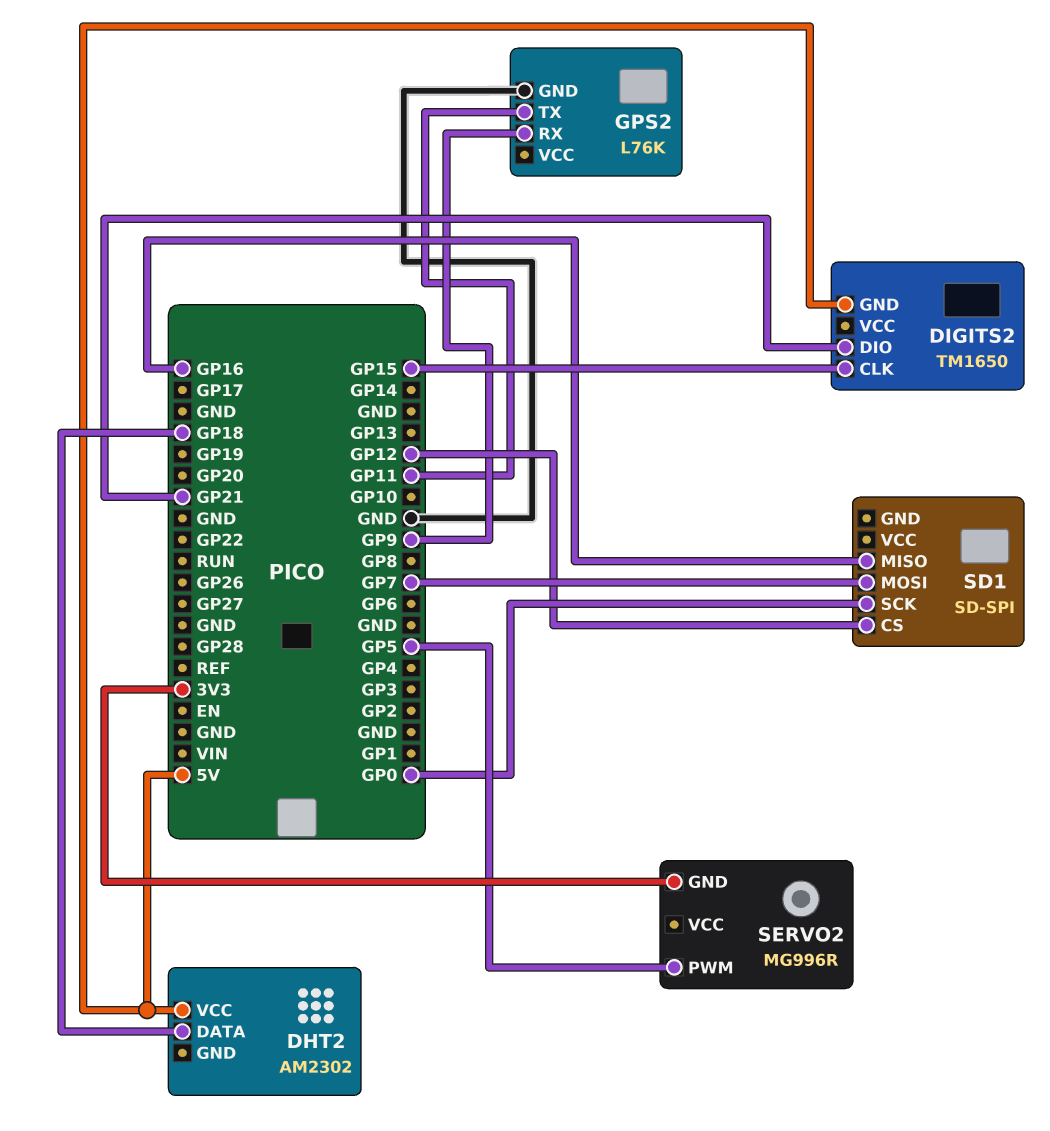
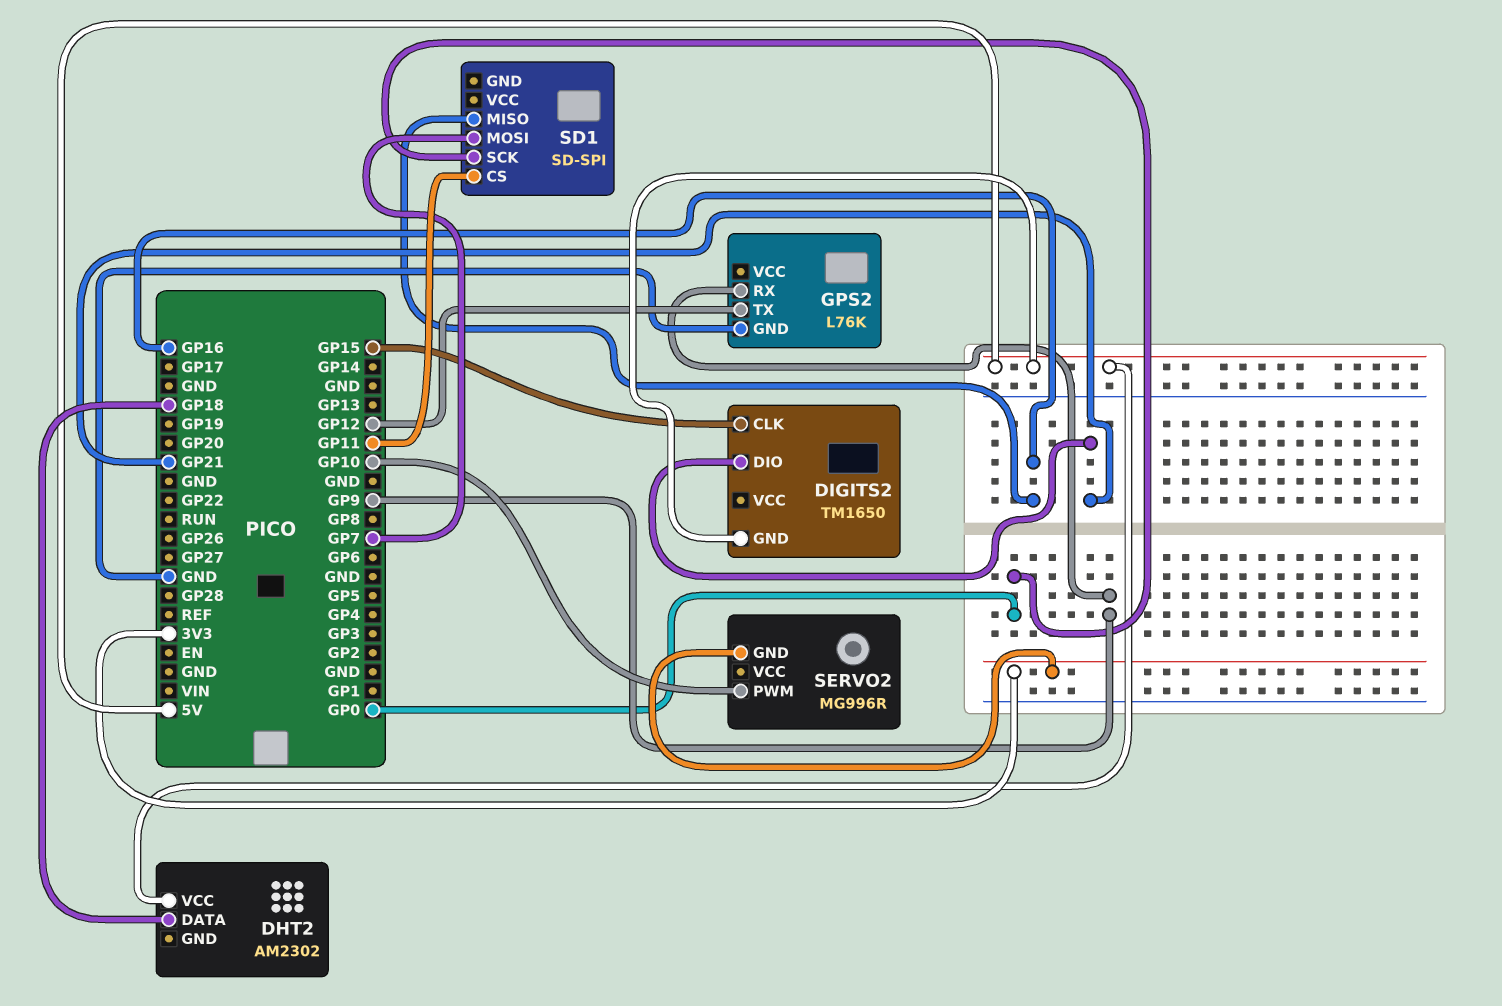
GPS2 pin TX: GP11 -> GP12
SD1 pin CS: GP12 -> GP11
SERVO2 pin PWM: GP5 -> GP10

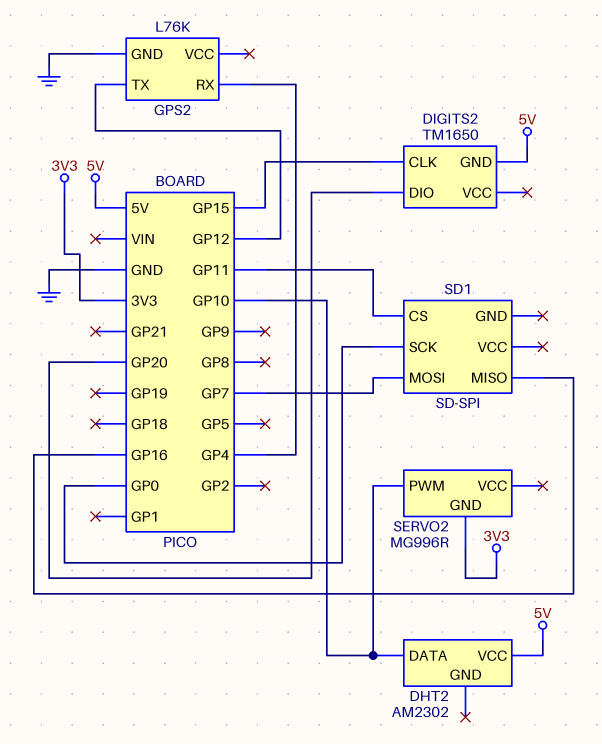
DHT2 pin DATA: GP18 -> GP10
DIGITS2 pin DIO: GP21 -> GP20
GPS2 pin RX: GP9 -> GP4

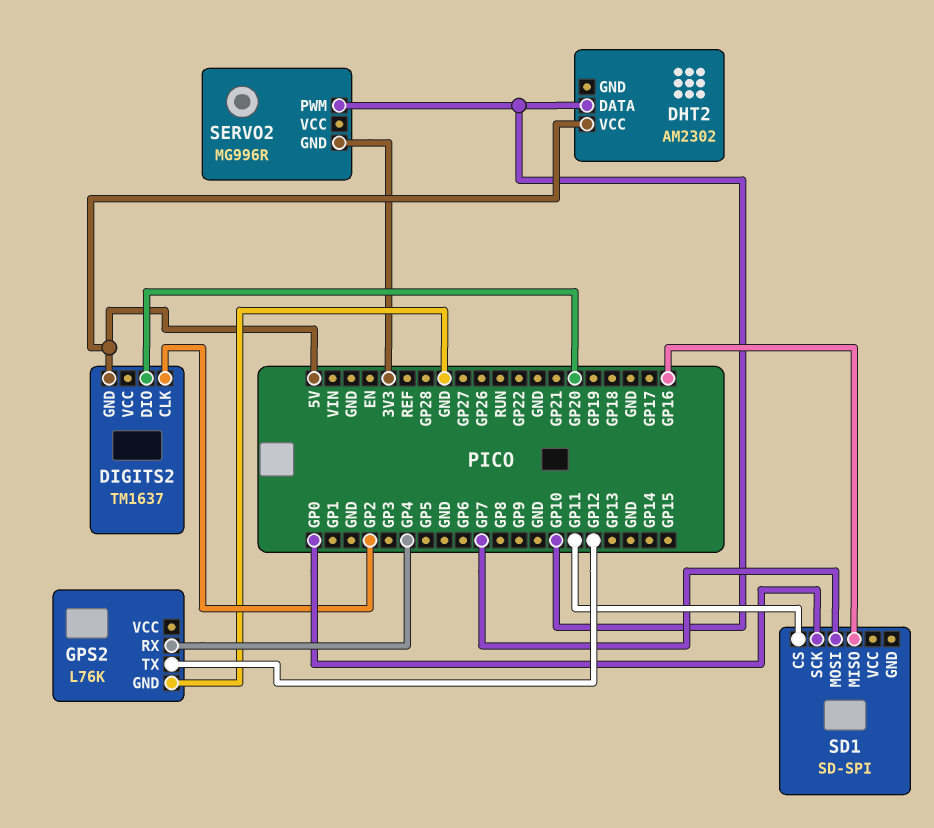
DIGITS2: TM1650 -> TM1637
DIGITS2 pin CLK: GP15 -> GP2

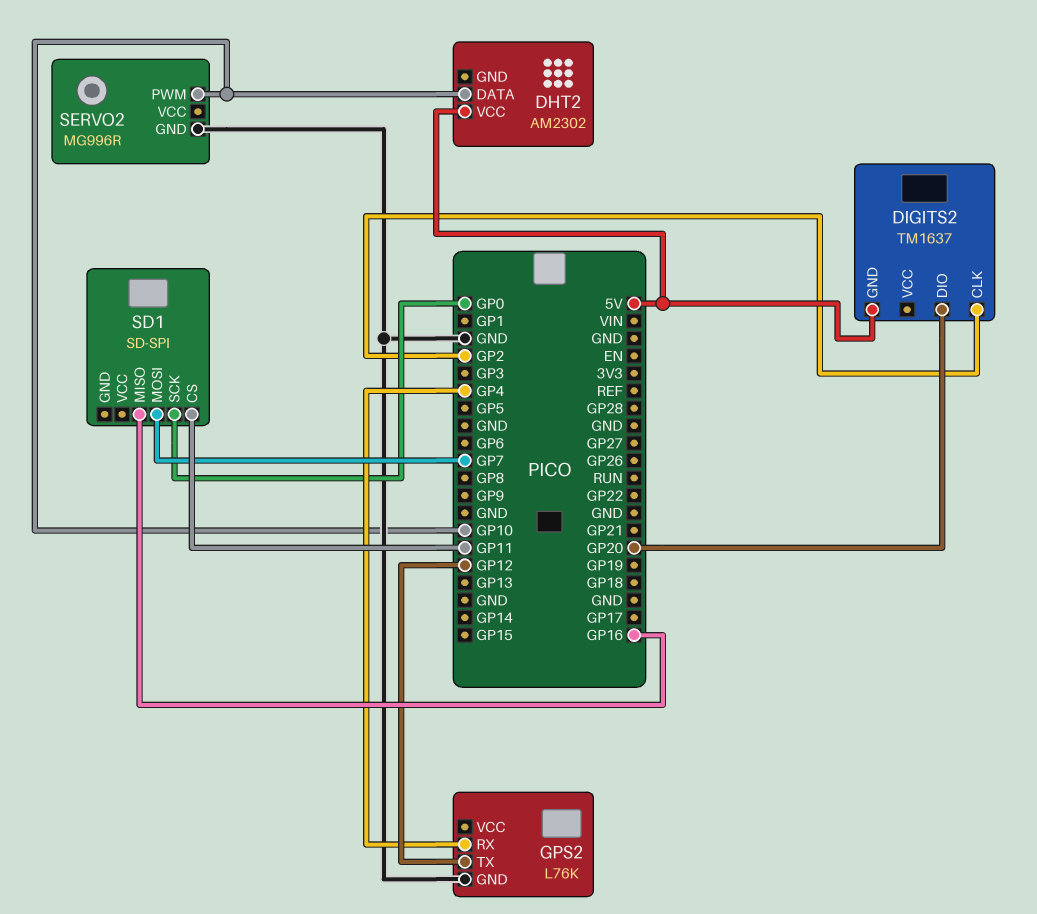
SERVO2 pin GND: 3V3 -> GND

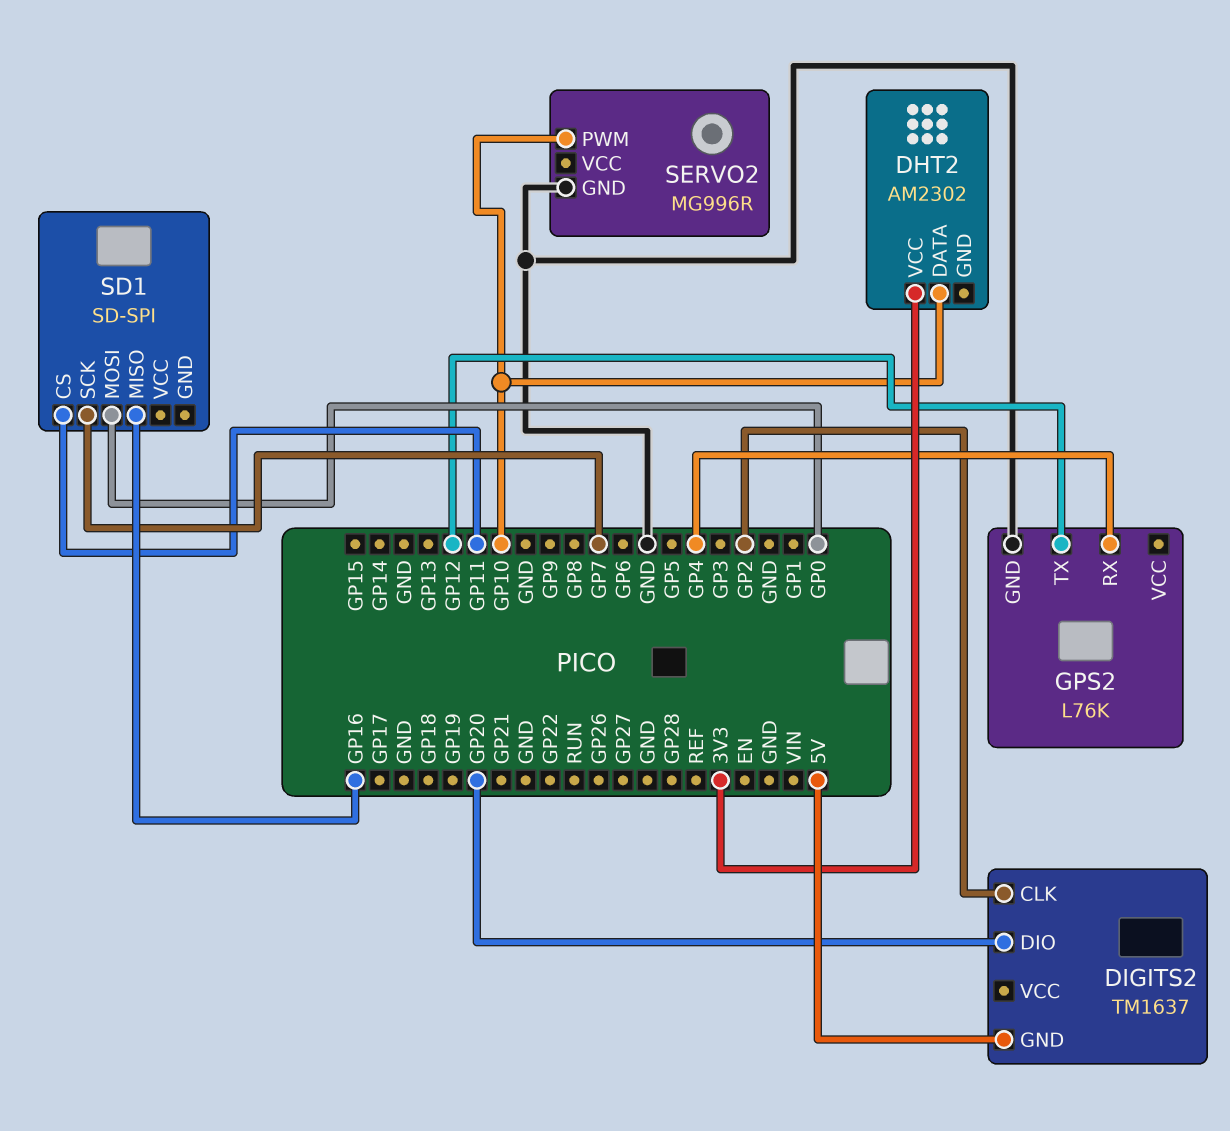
DHT2 pin VCC: 5V -> 3V3
SD1 pin MOSI: GP7 -> GP0
SD1 pin SCK: GP0 -> GP7

